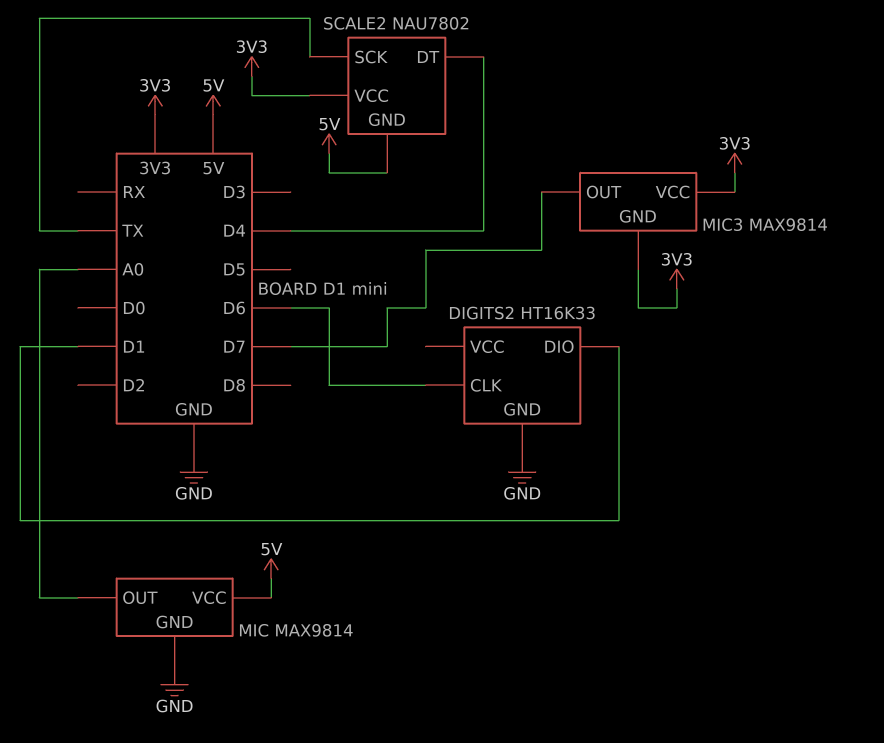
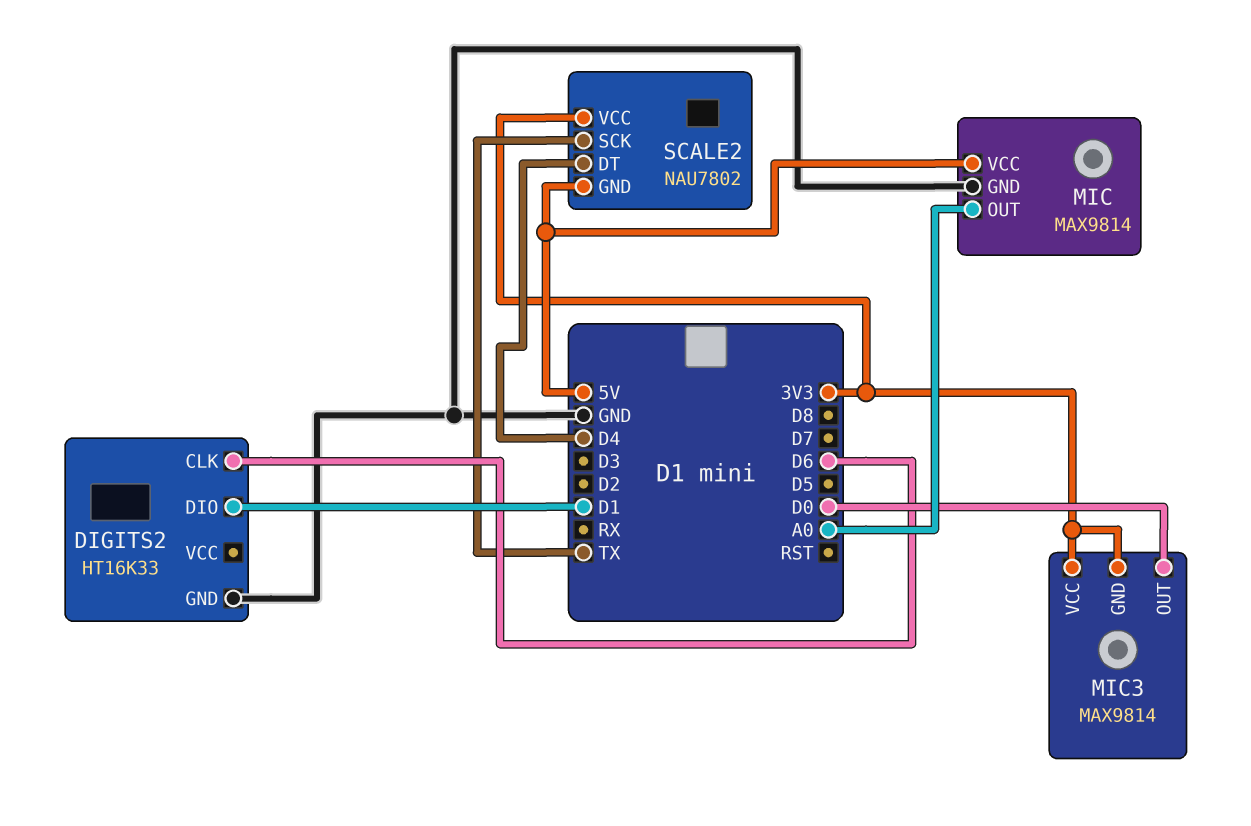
MIC3 pin OUT: D7 -> D0

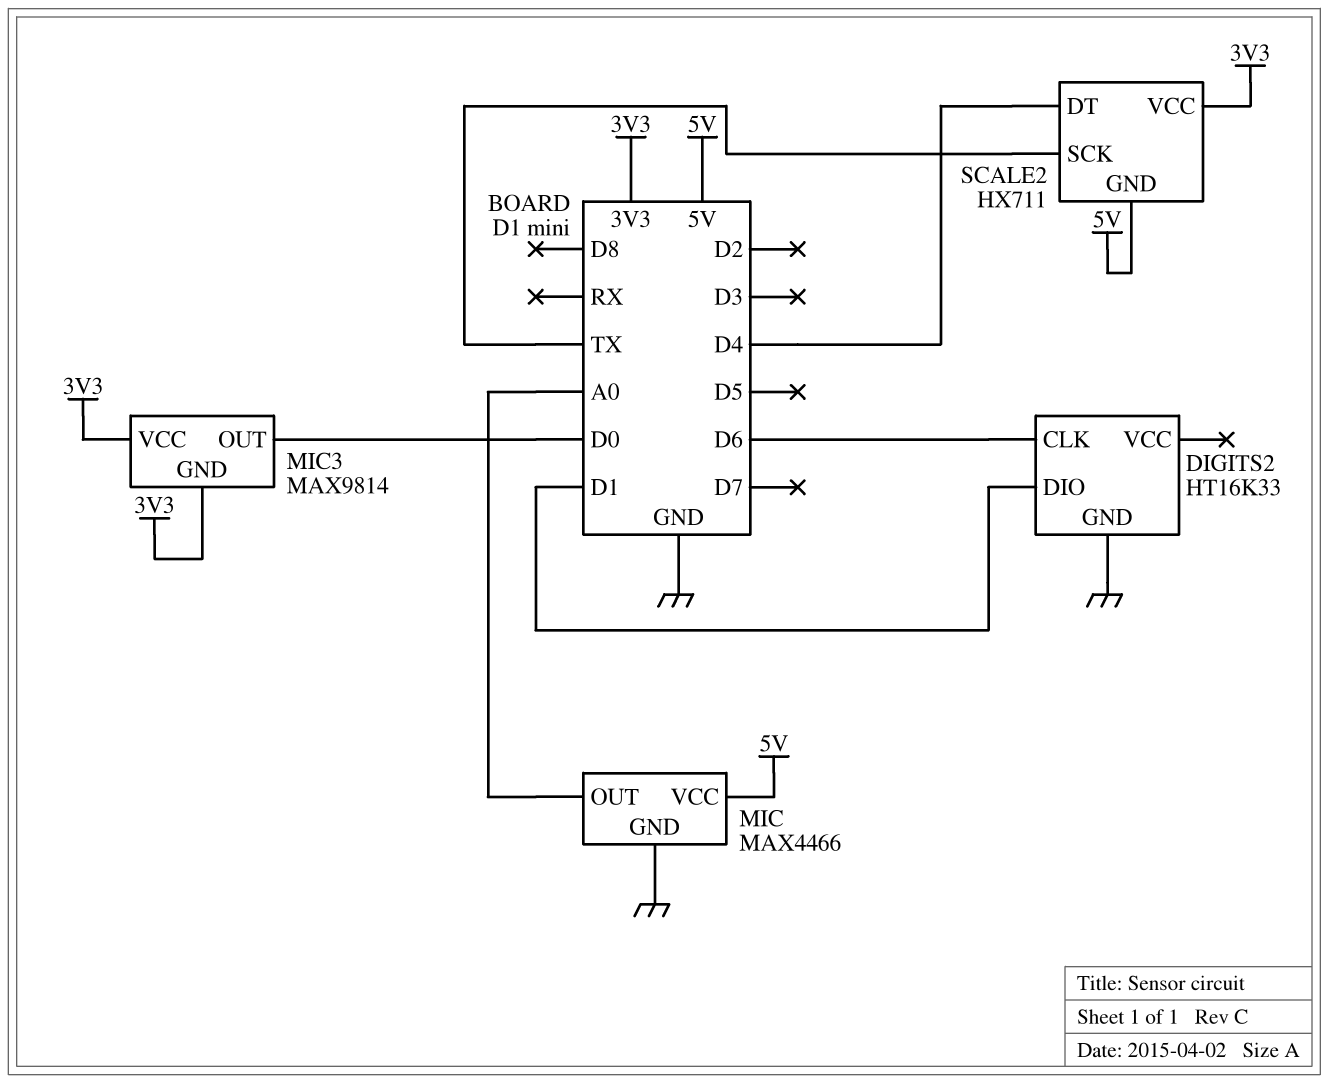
MIC: MAX9814 -> MAX4466
SCALE2: NAU7802 -> HX711

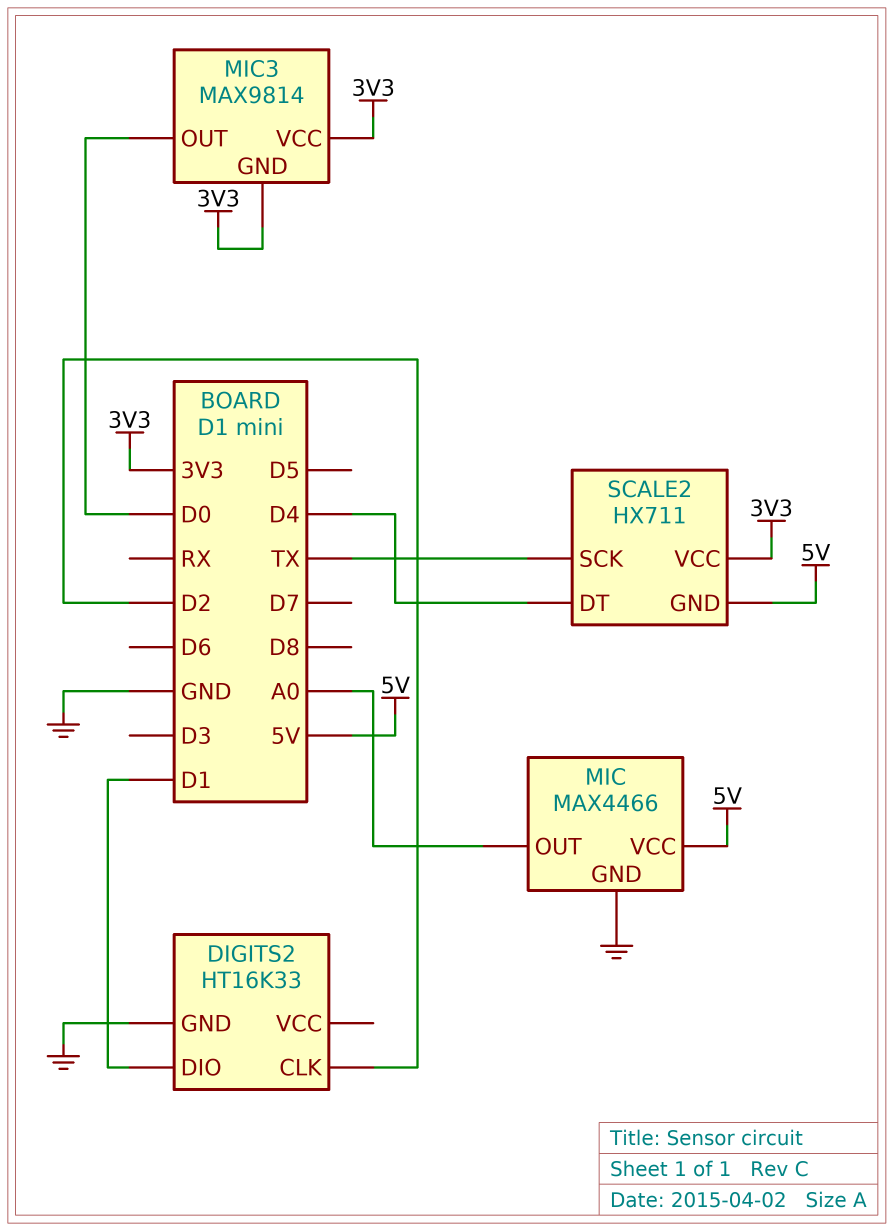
DIGITS2 pin CLK: D6 -> D2

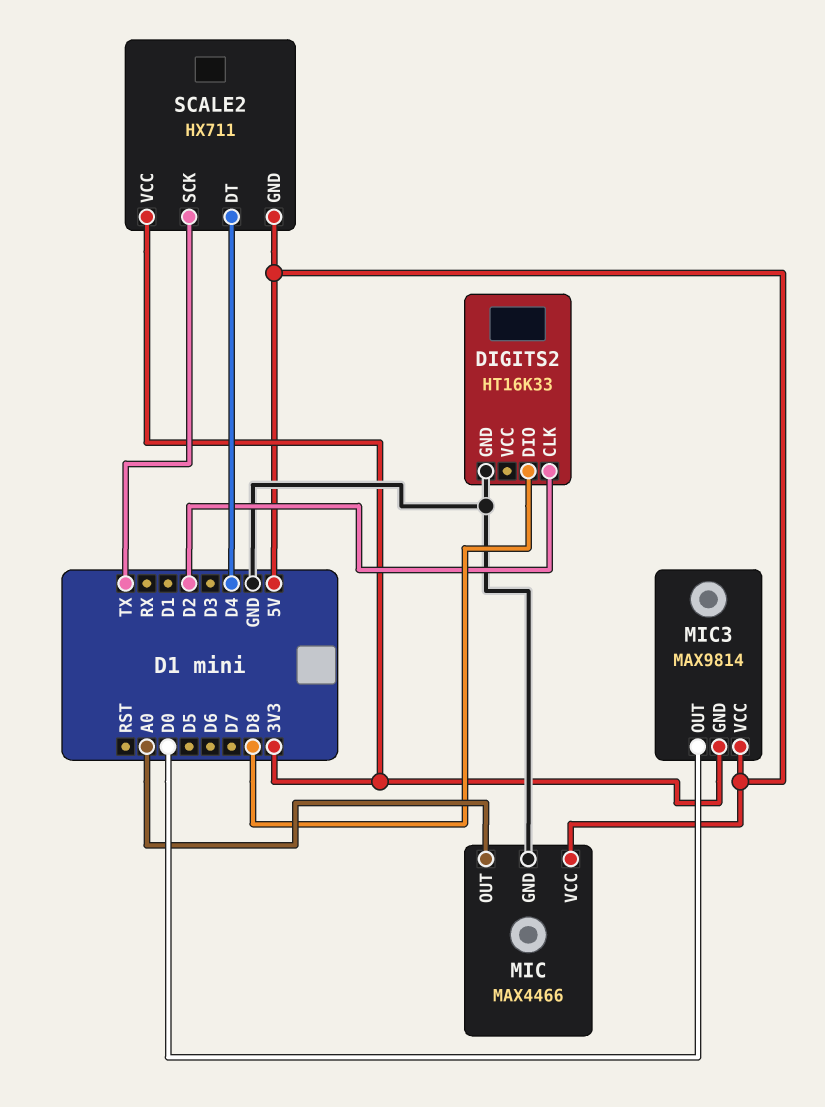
DIGITS2 pin DIO: D1 -> D8
MIC3 pin VCC: 3V3 -> 5V

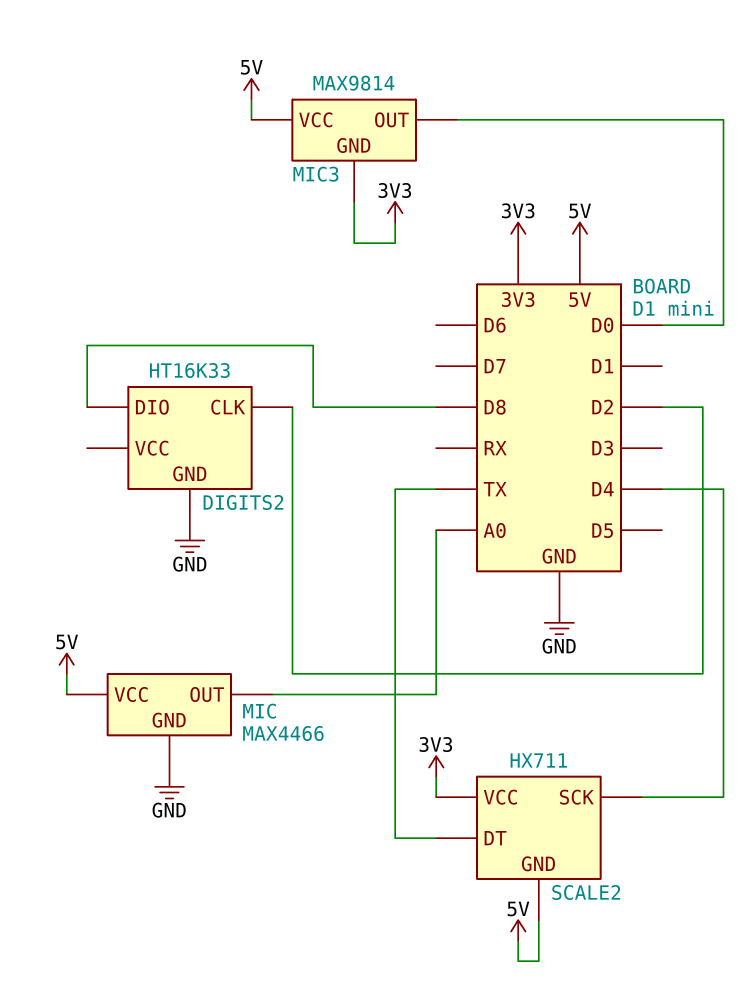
SCALE2 pin DT: D4 -> TX
SCALE2 pin SCK: TX -> D4

